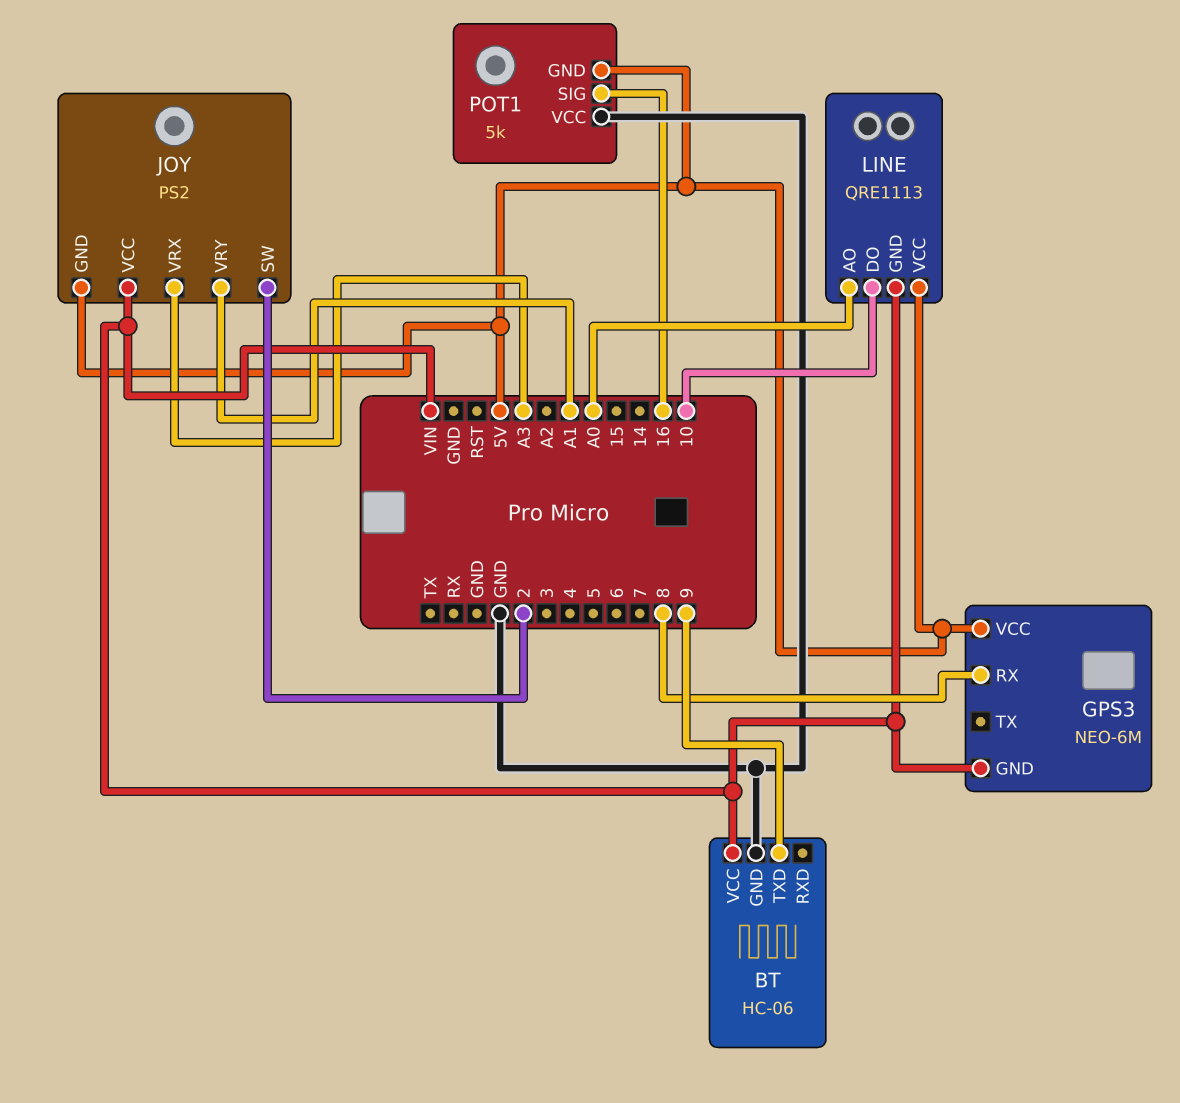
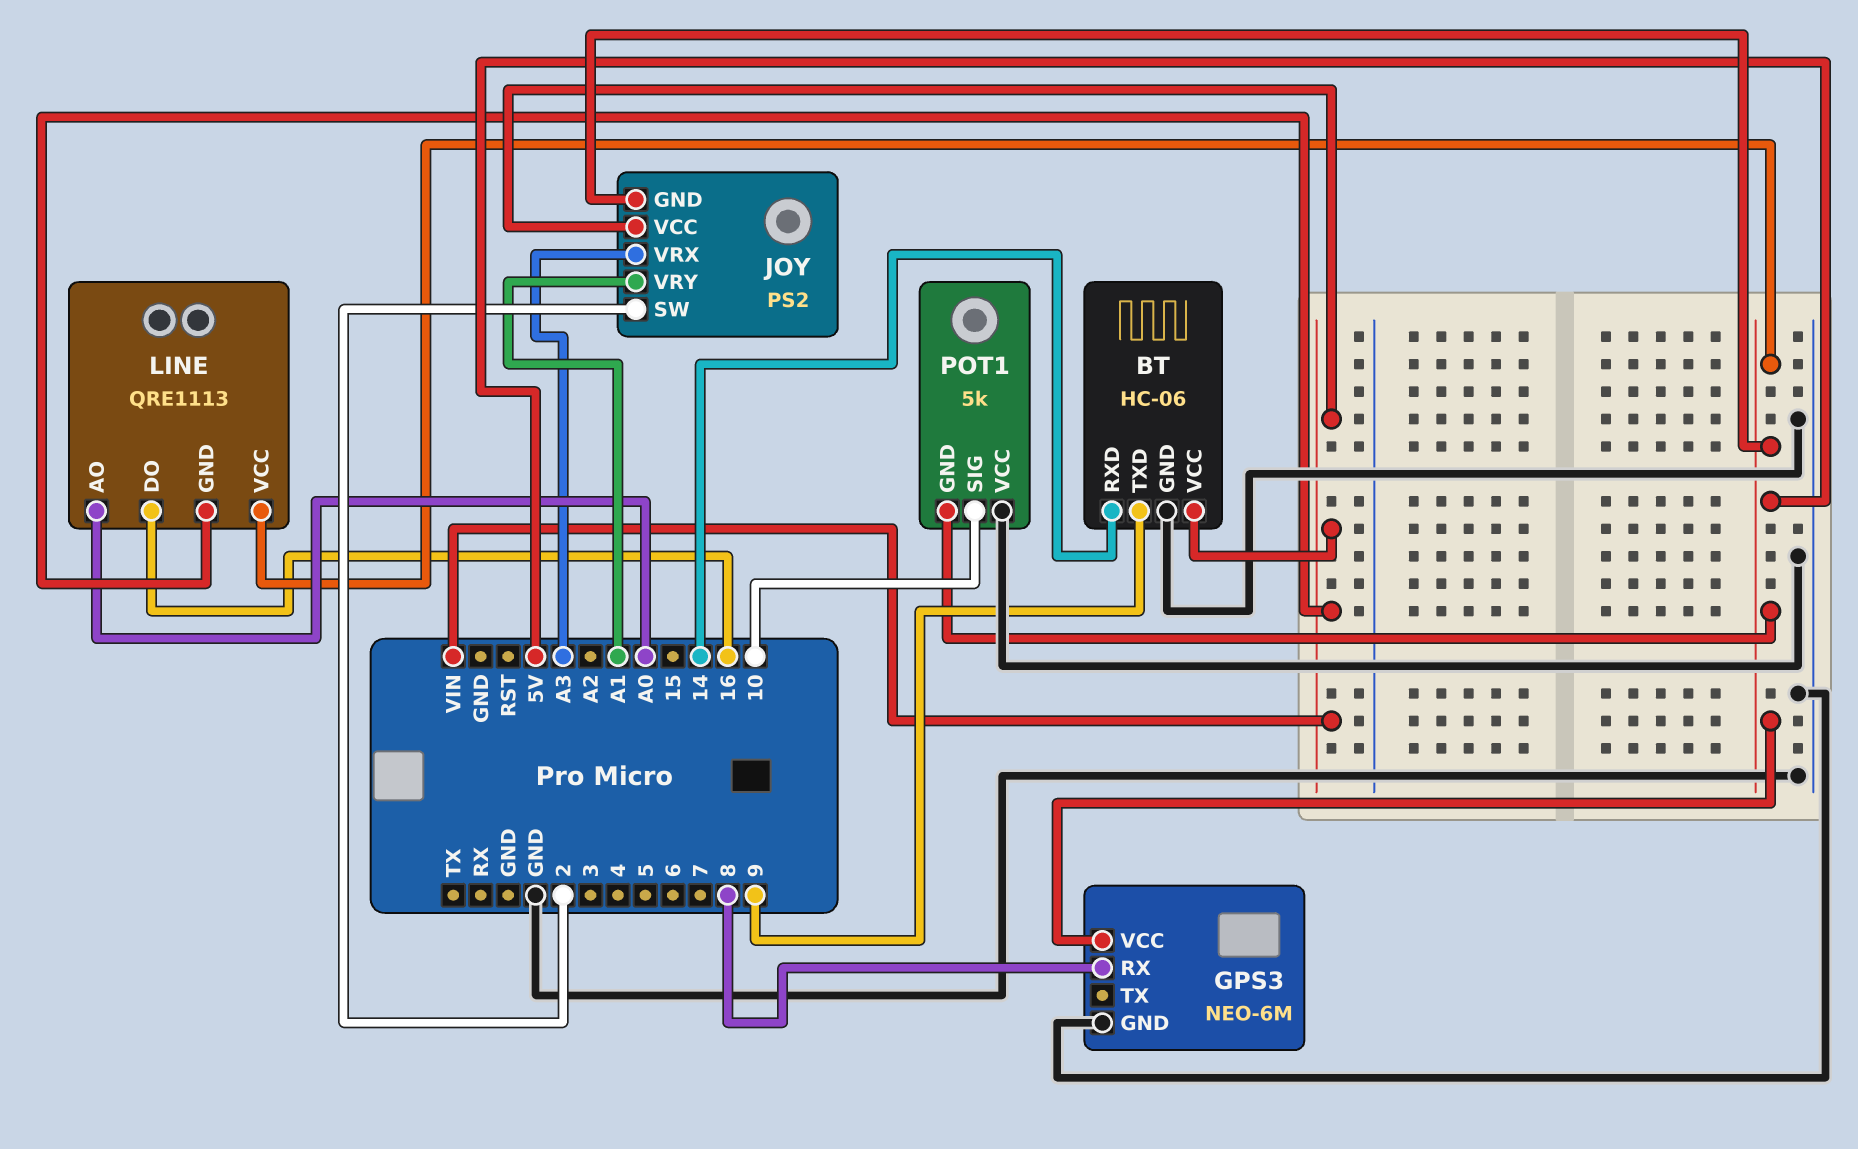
BT pin RXD: none -> 14
GPS3 pin GND: VIN -> GND
LINE pin DO: 10 -> 16
POT1 pin SIG: 16 -> 10

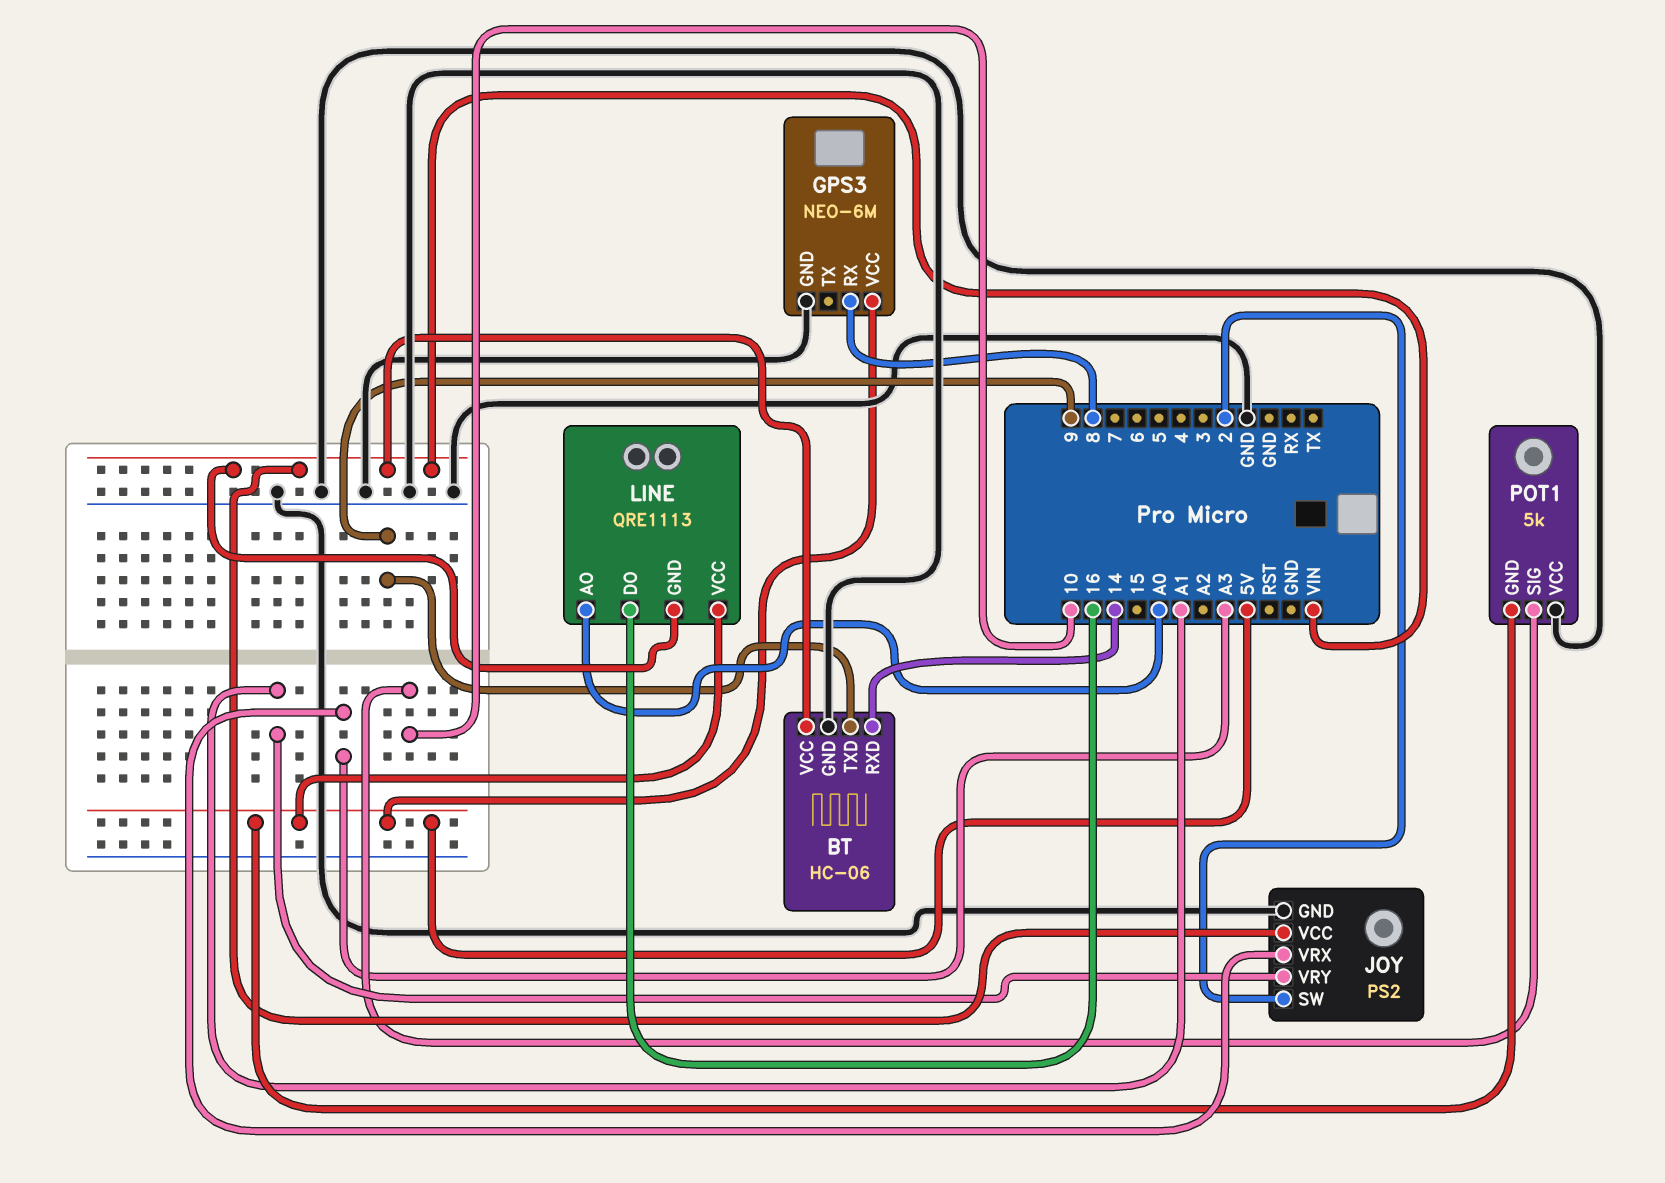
JOY pin GND: 5V -> GND

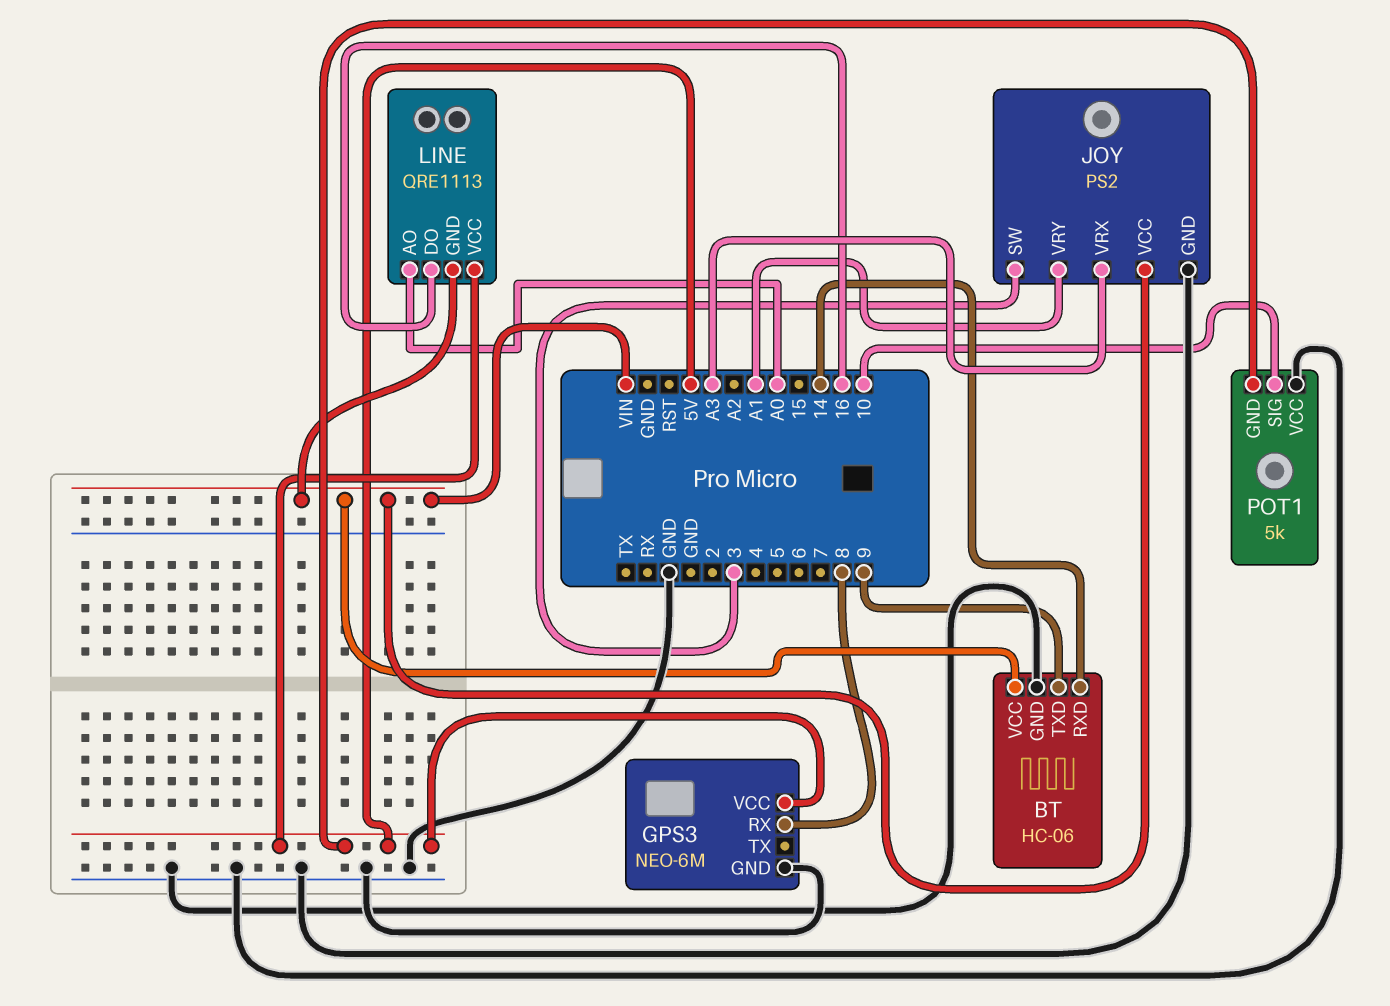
JOY pin SW: 2 -> 3

